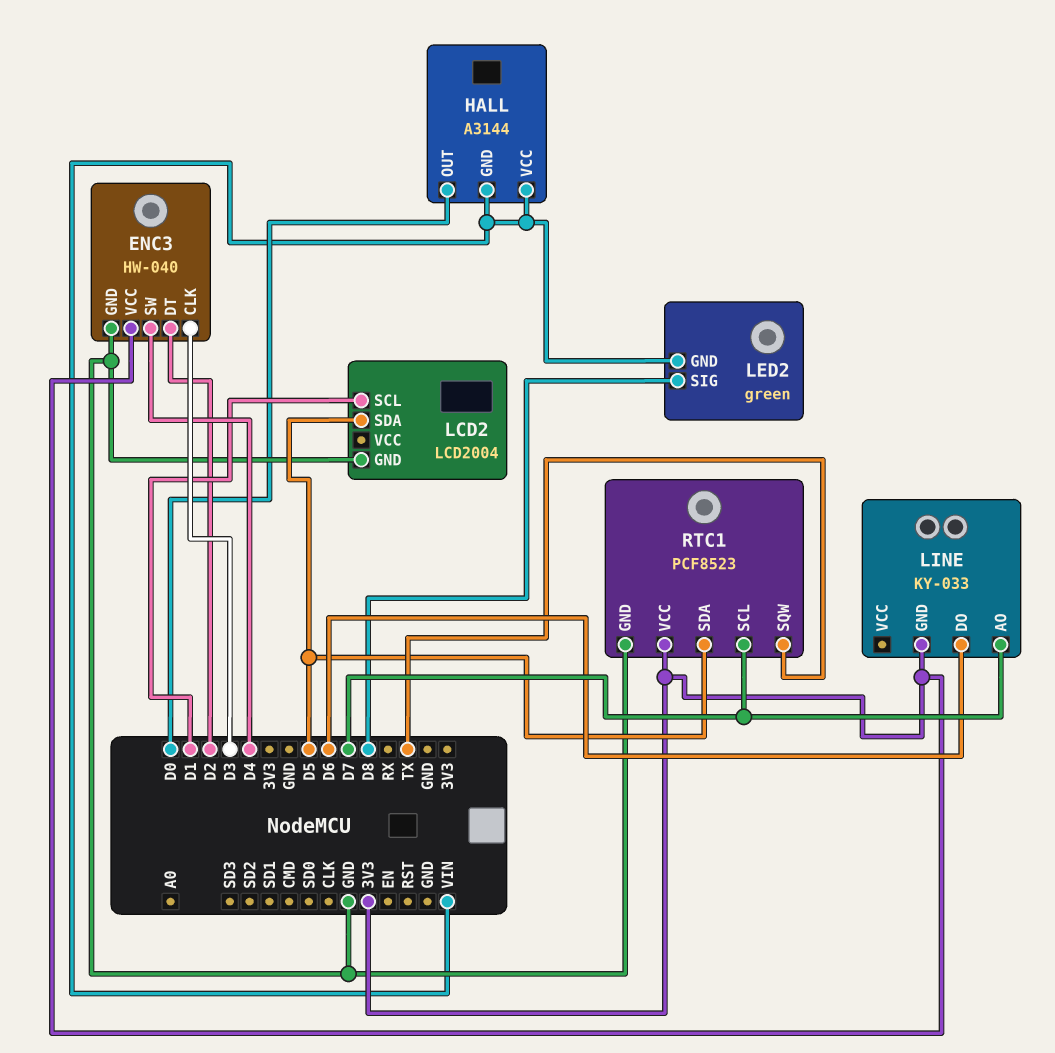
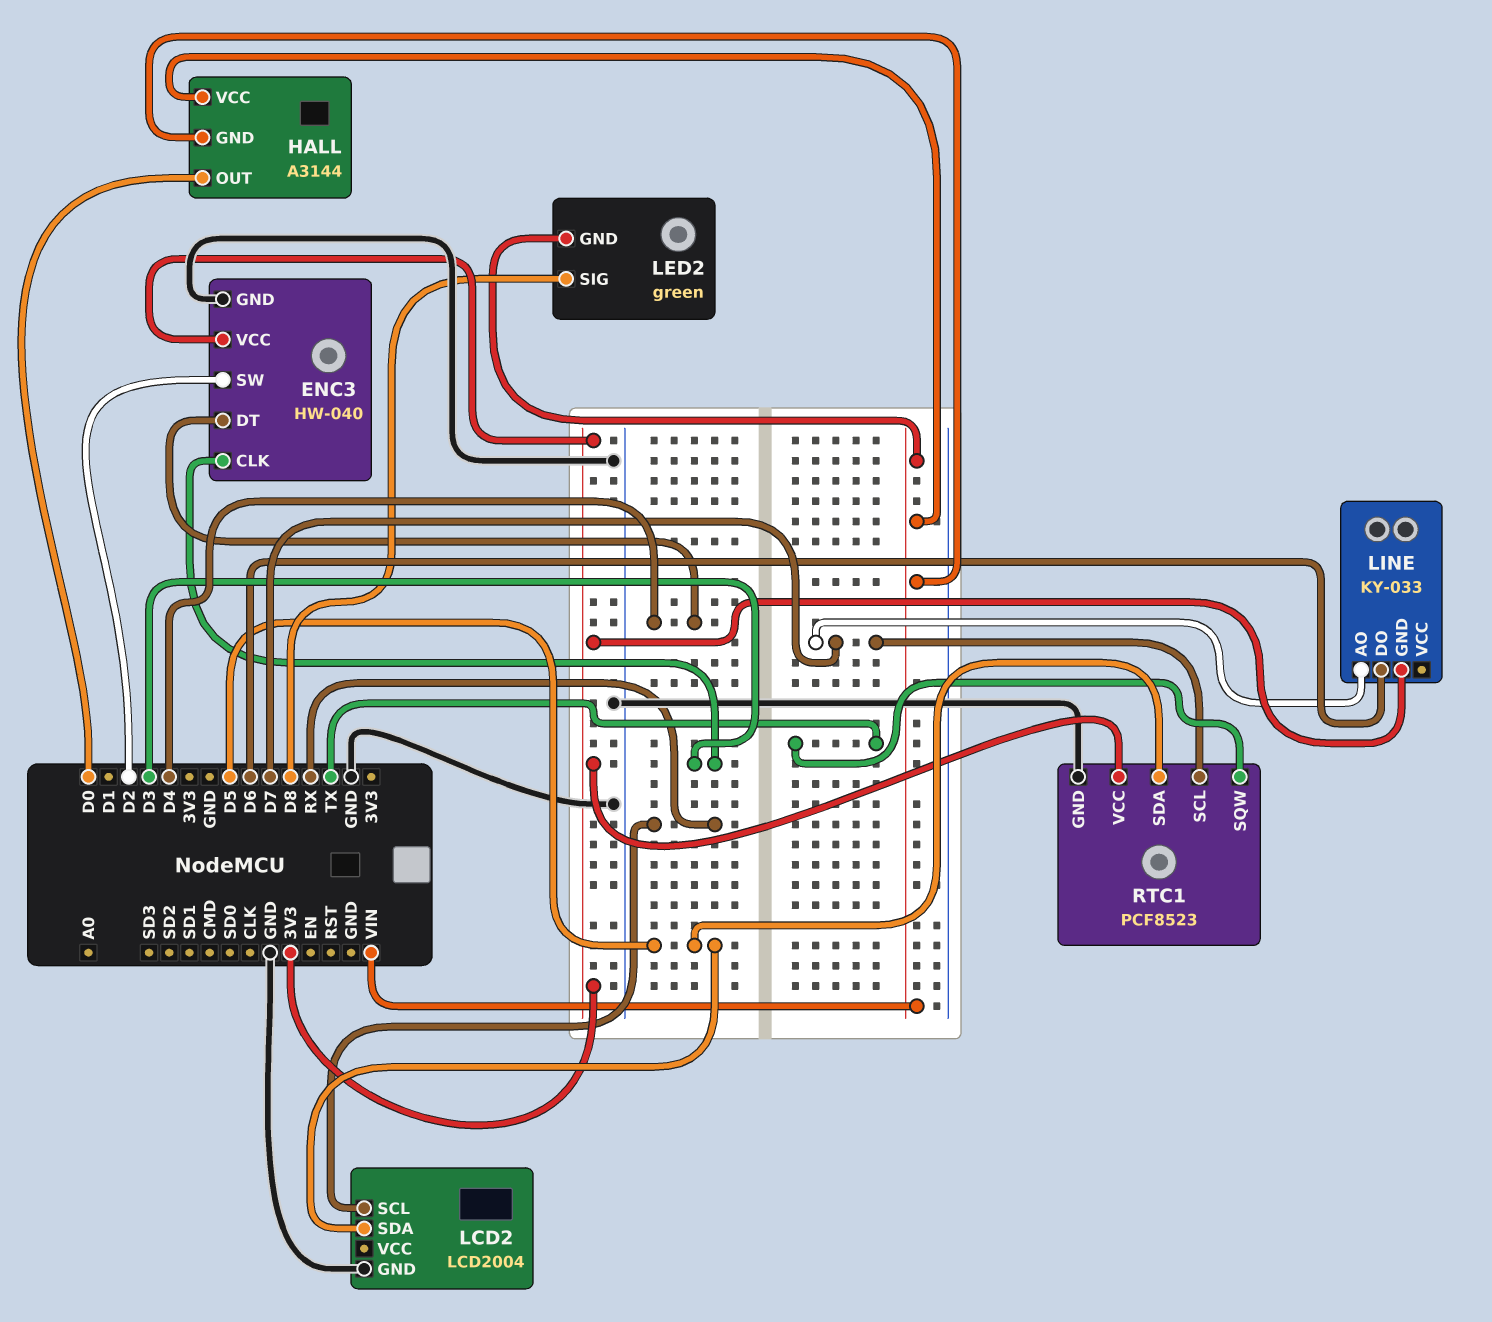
ENC3 pin DT: D2 -> D4
ENC3 pin SW: D4 -> D2
LCD2 pin SCL: D1 -> RX

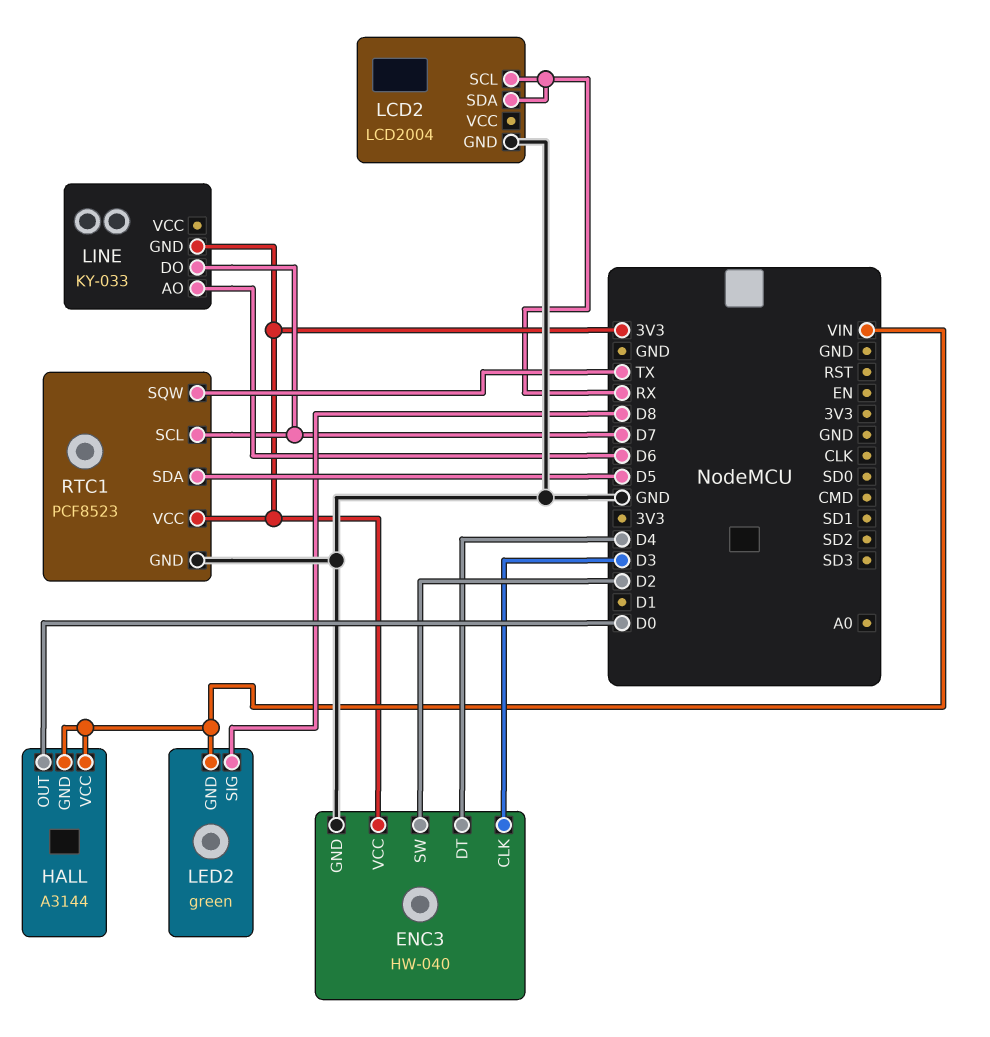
LCD2 pin SDA: D5 -> RX
LINE pin AO: D7 -> D6
LINE pin DO: D6 -> D7

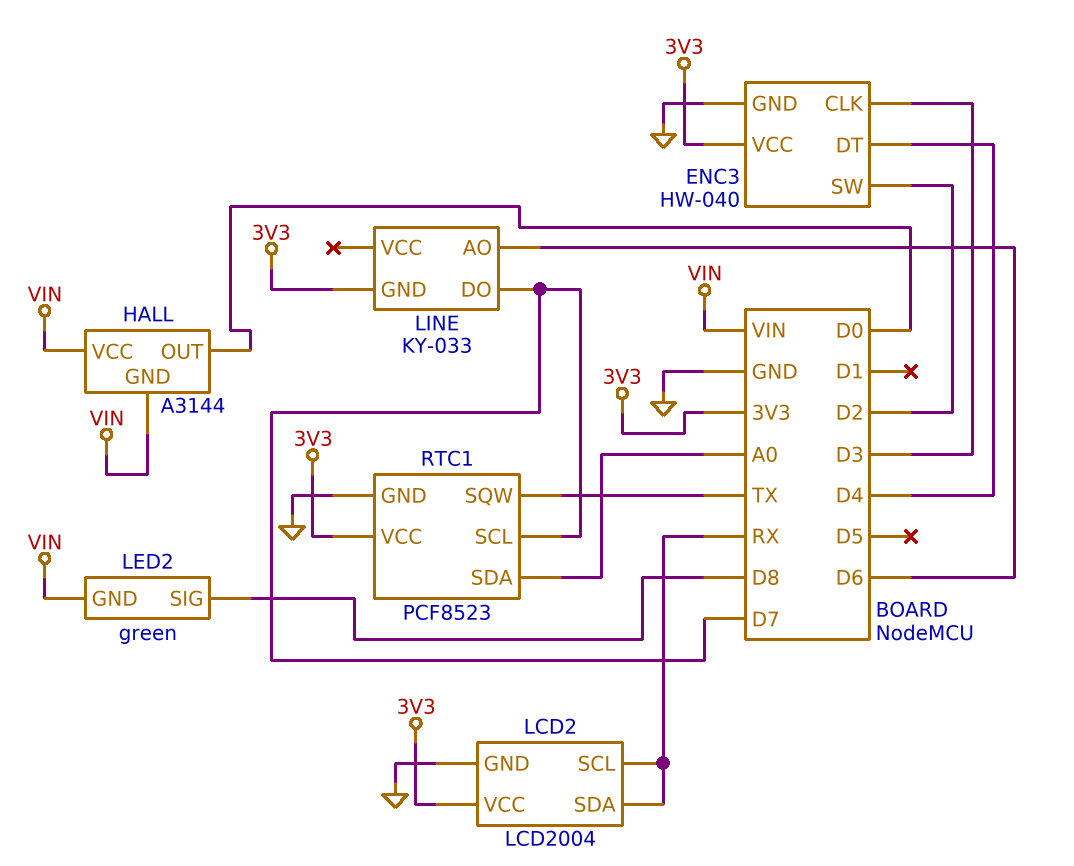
LCD2 pin VCC: none -> 3V3
RTC1 pin SDA: D5 -> A0

